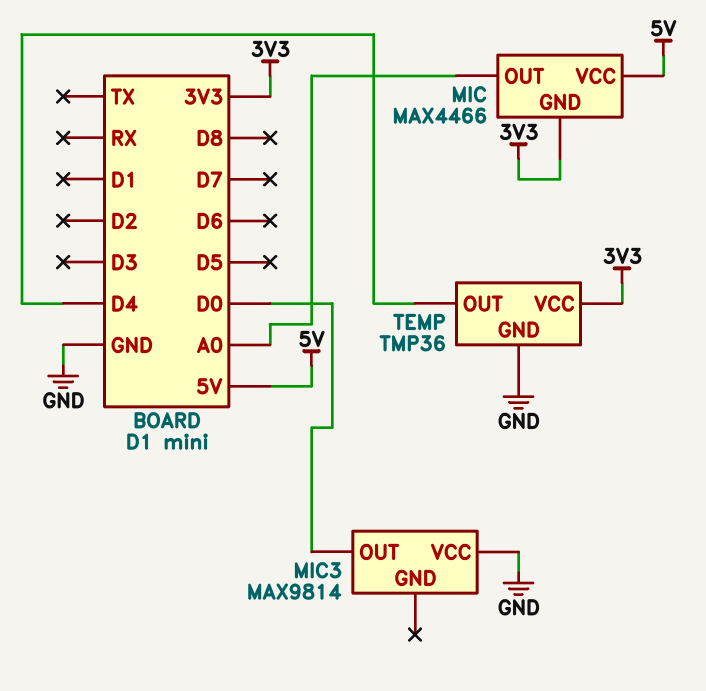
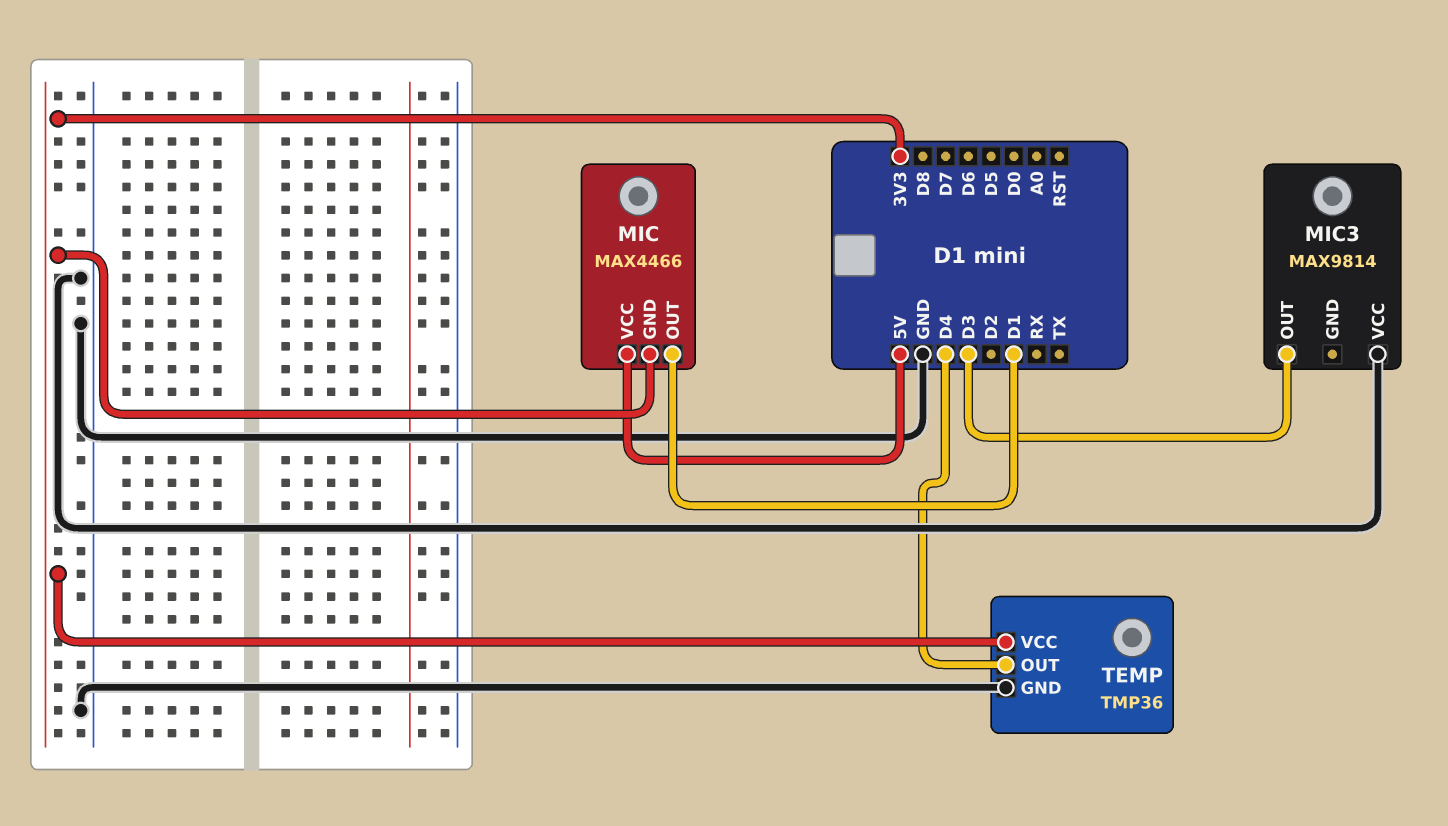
MIC pin OUT: A0 -> D1
MIC3 pin OUT: D0 -> D3

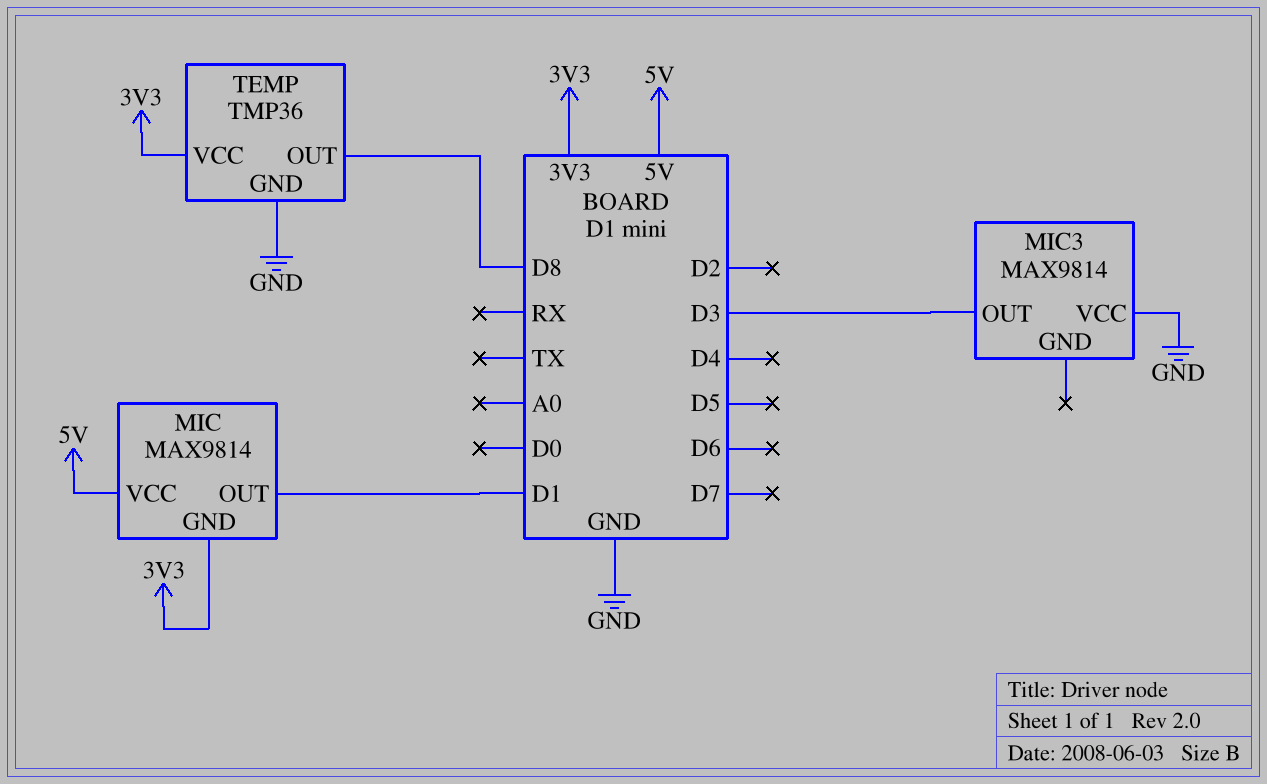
MIC: MAX4466 -> MAX9814
TEMP pin OUT: D4 -> D8

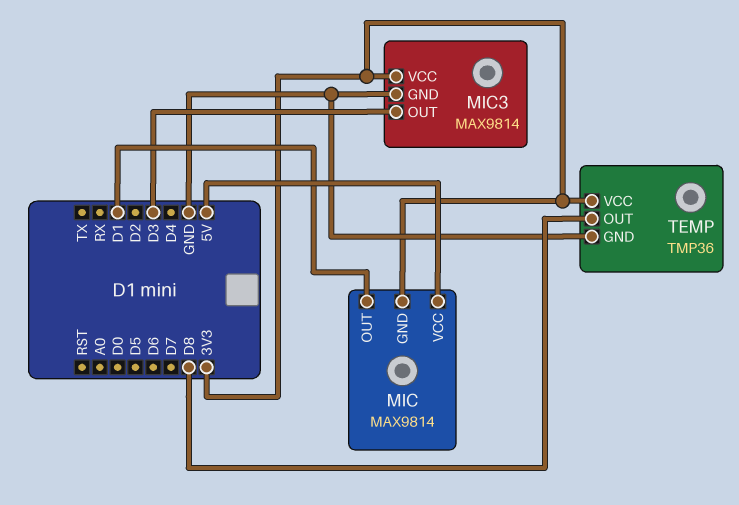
MIC3 pin GND: none -> GND
MIC3 pin VCC: GND -> 3V3

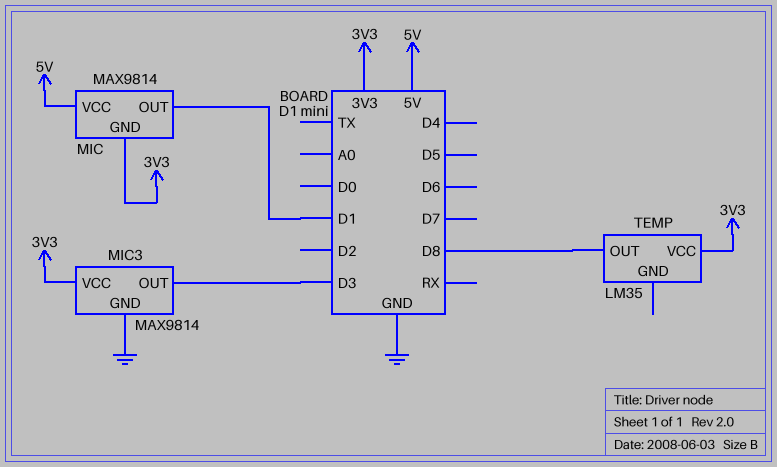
TEMP: TMP36 -> LM35
TEMP pin GND: GND -> none

